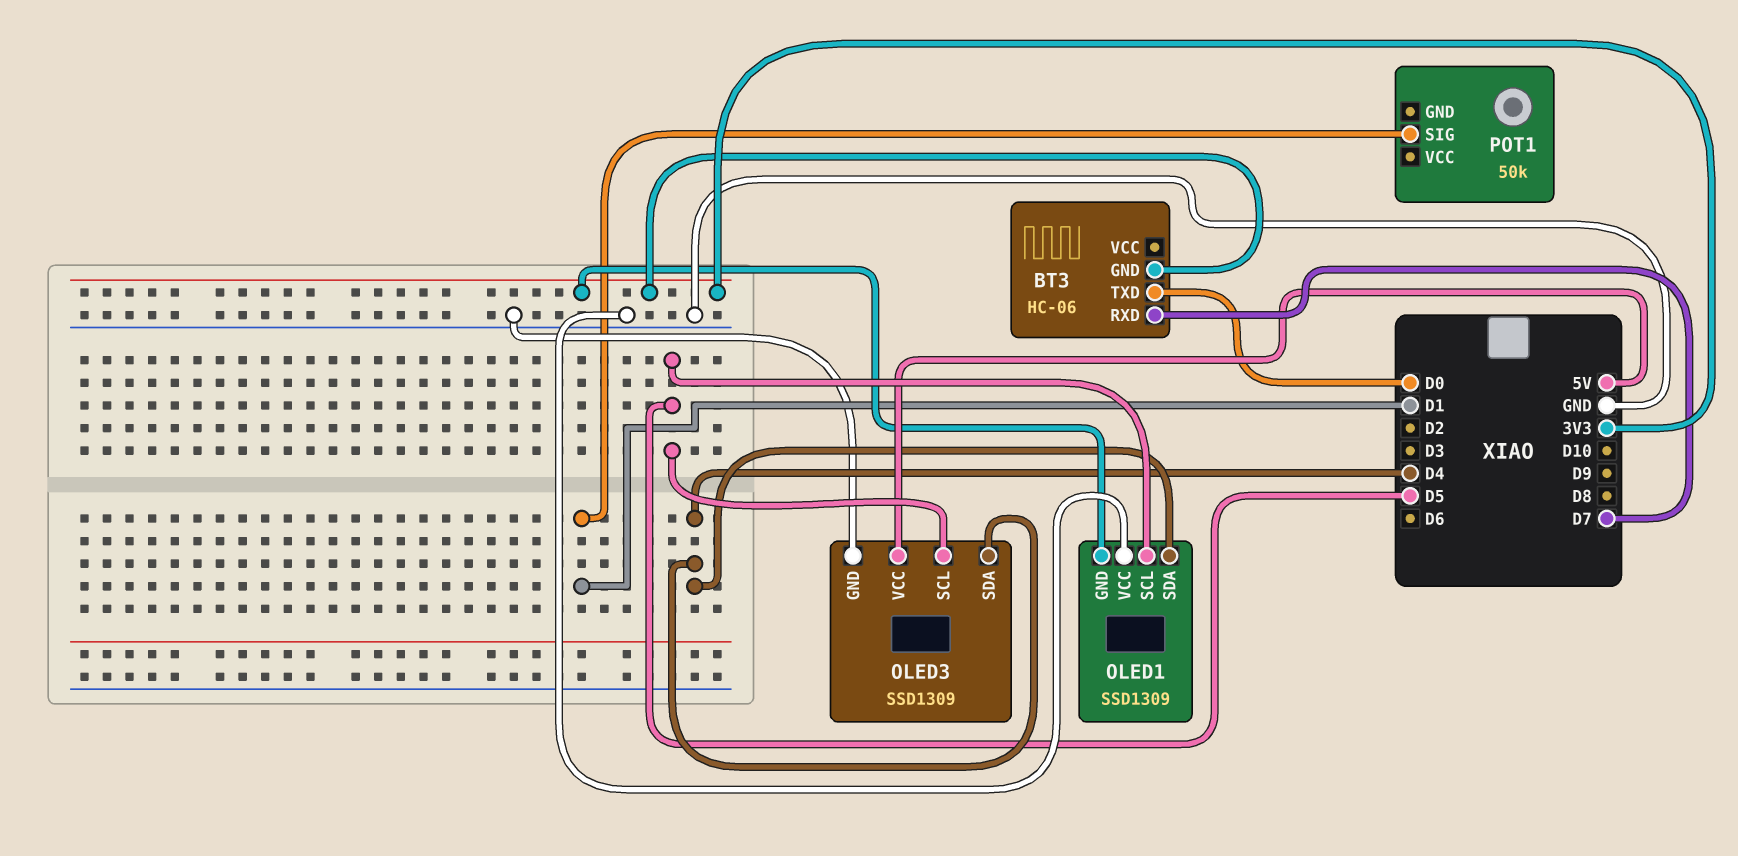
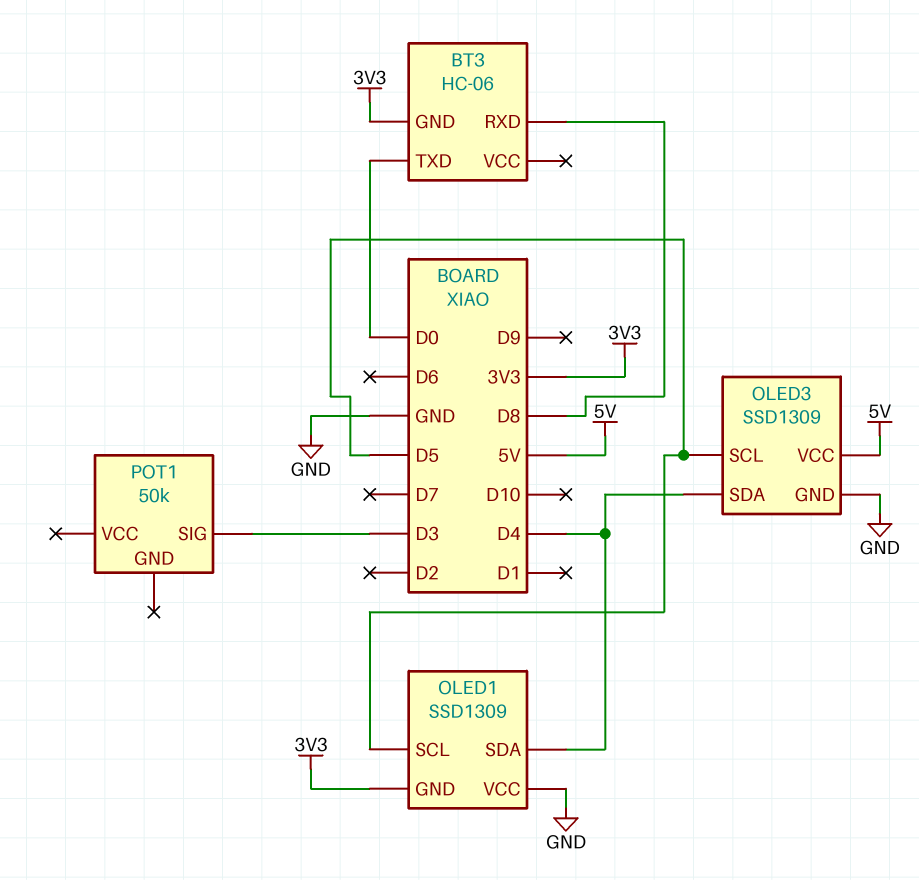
BT3 pin RXD: D7 -> D8
POT1 pin SIG: D1 -> D3

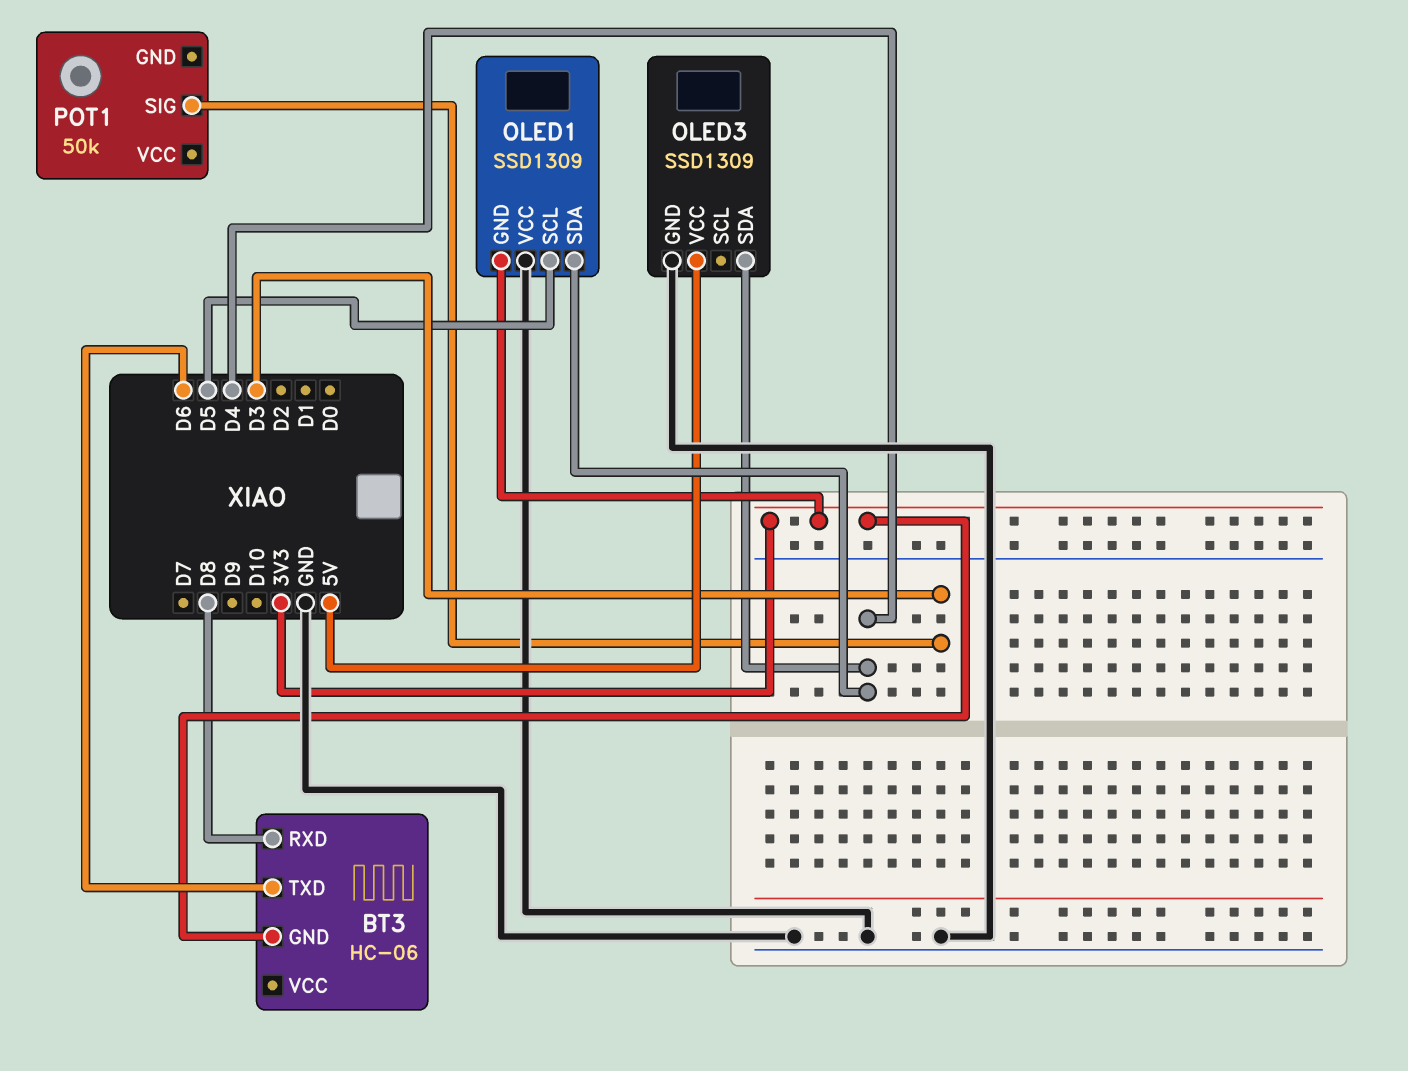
BT3 pin TXD: D0 -> D6
OLED3 pin SCL: D5 -> none

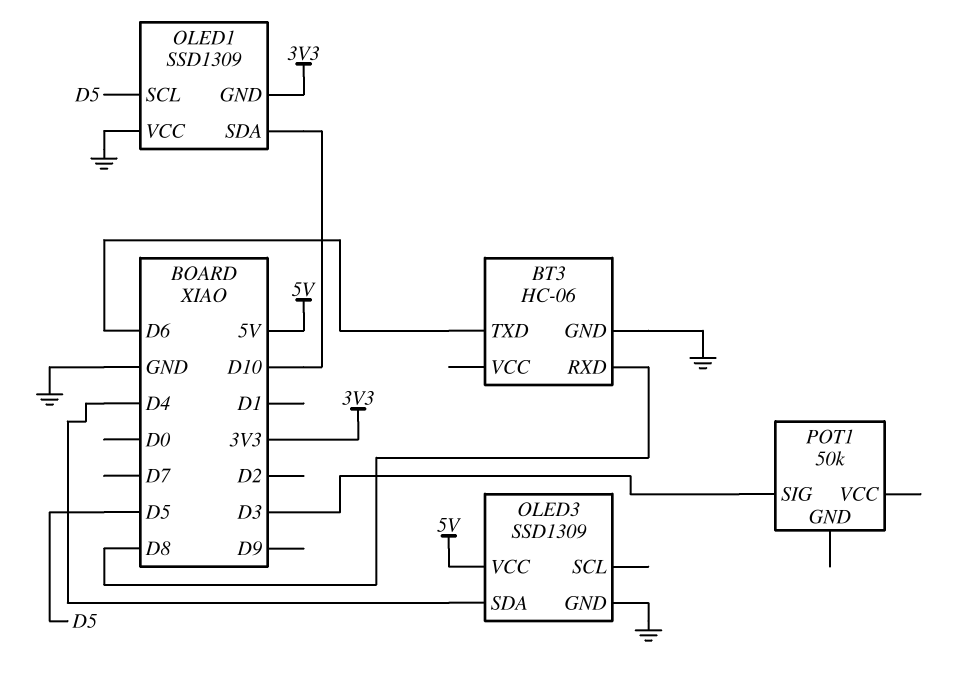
BT3 pin GND: 3V3 -> GND
OLED1 pin SDA: D4 -> D10

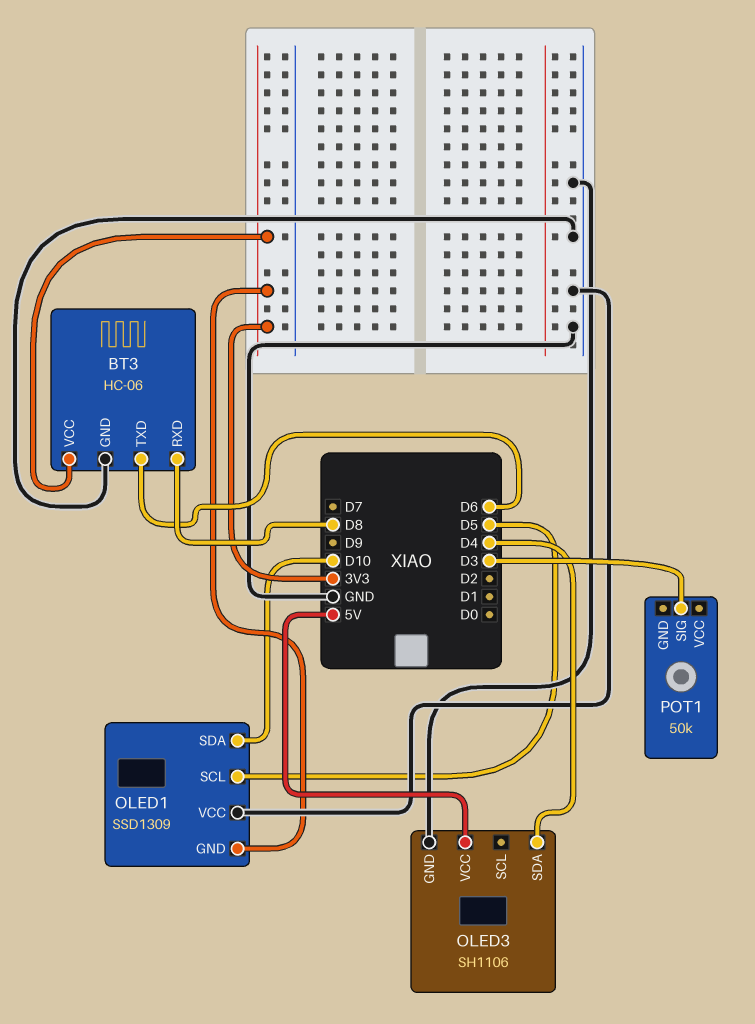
BT3 pin VCC: none -> 3V3
OLED3: SSD1309 -> SH1106

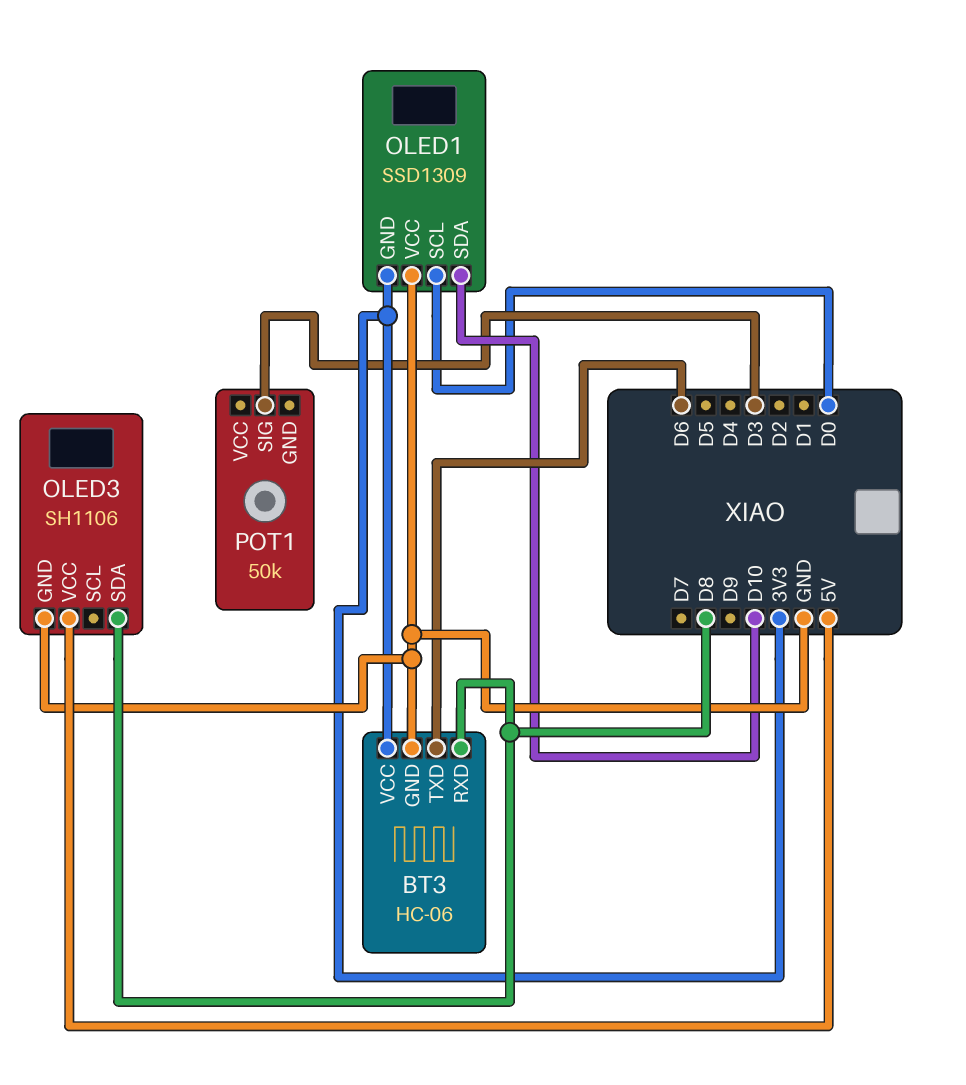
OLED1 pin SCL: D5 -> D0
OLED3 pin SDA: D4 -> D8

